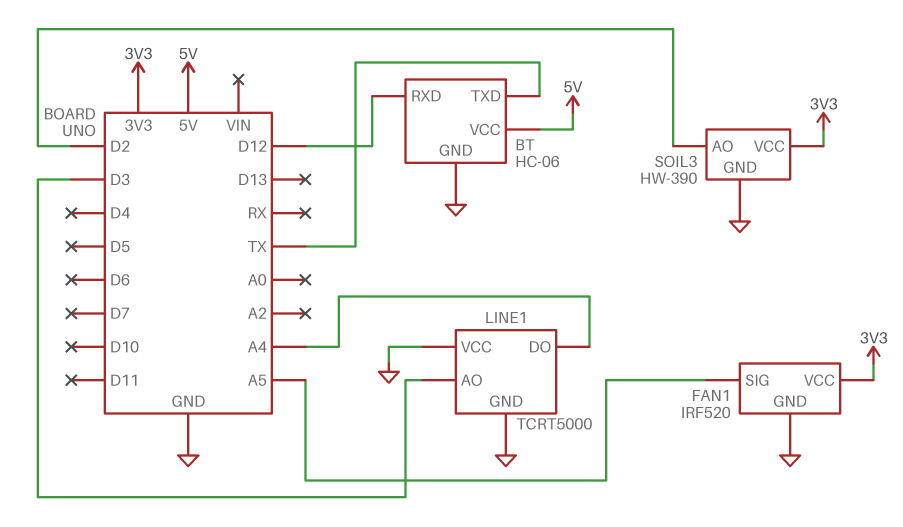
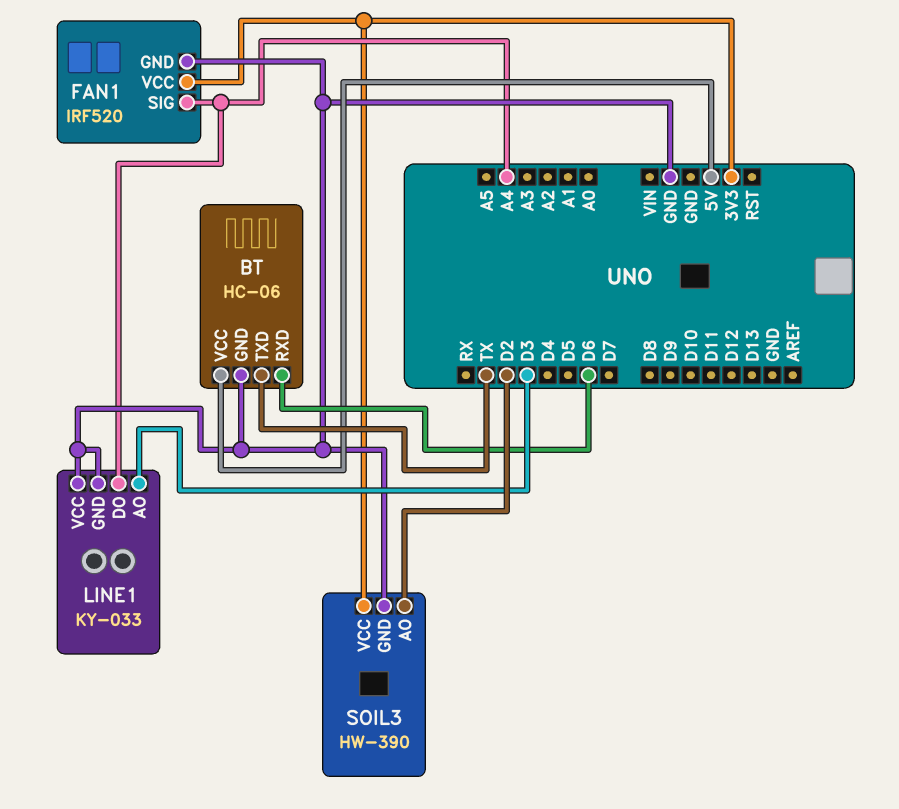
BT pin RXD: D12 -> D6
FAN1 pin SIG: A5 -> A4
LINE1: TCRT5000 -> KY-033

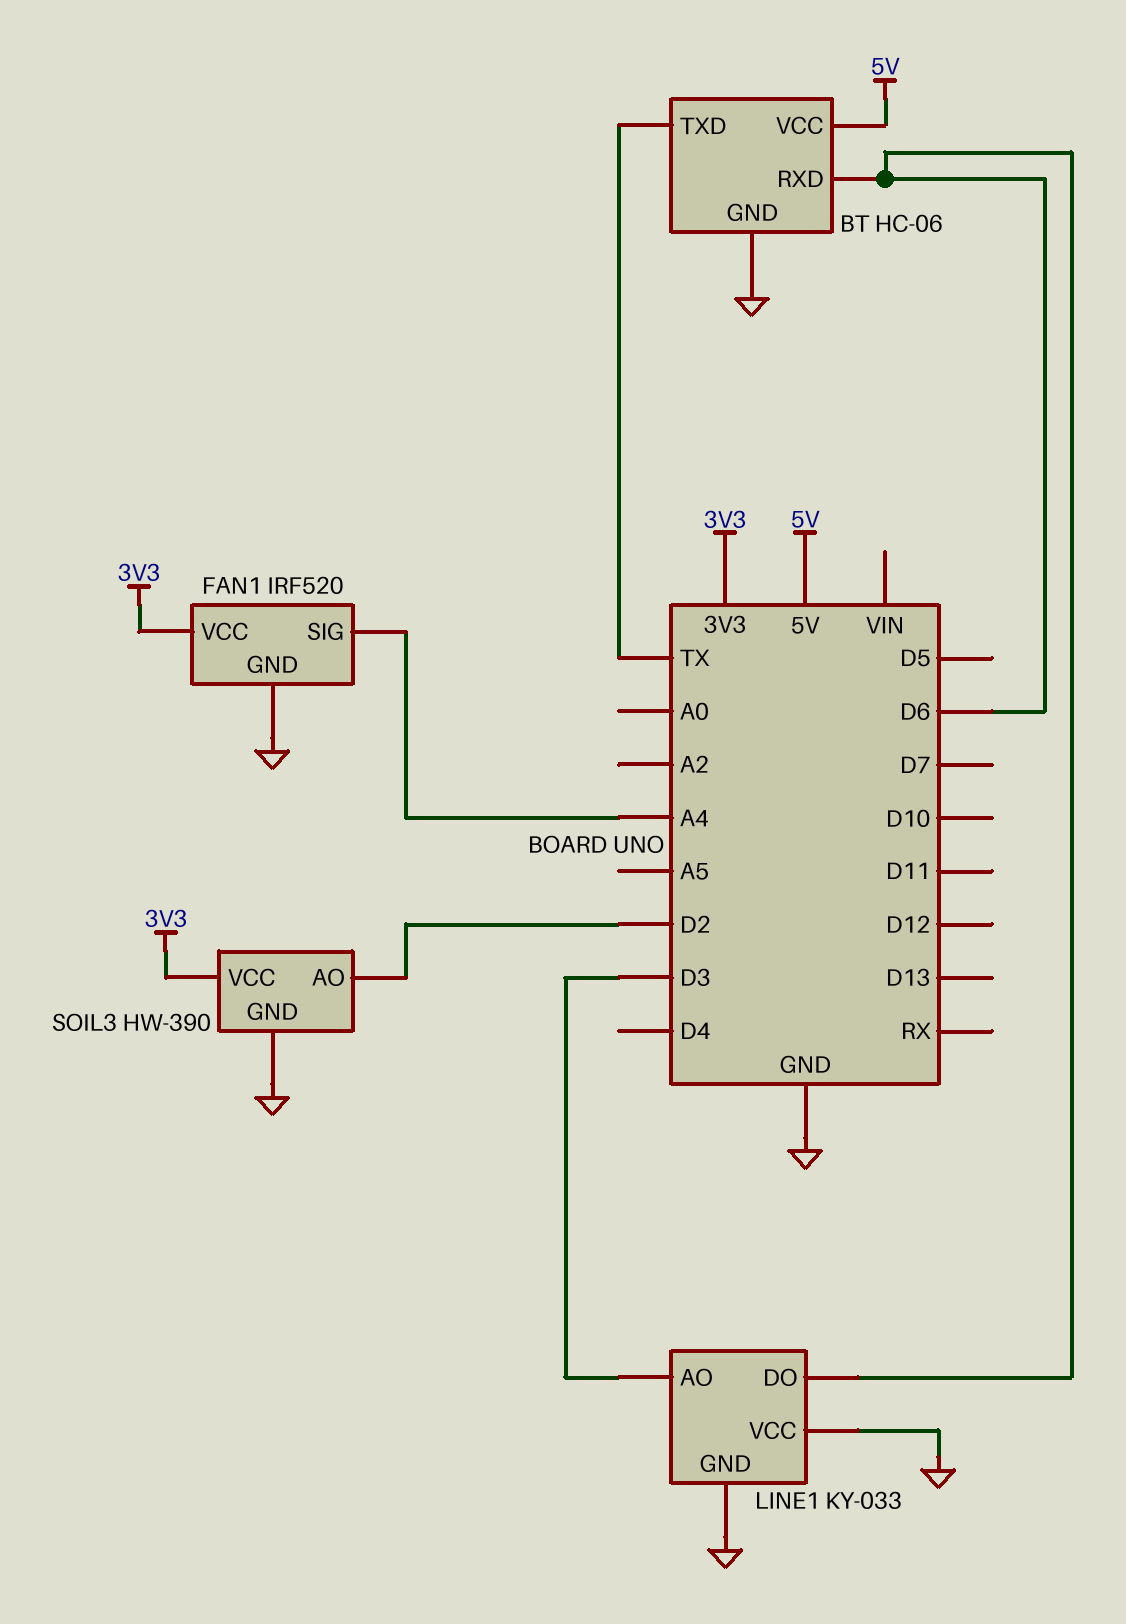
LINE1 pin DO: A4 -> D6

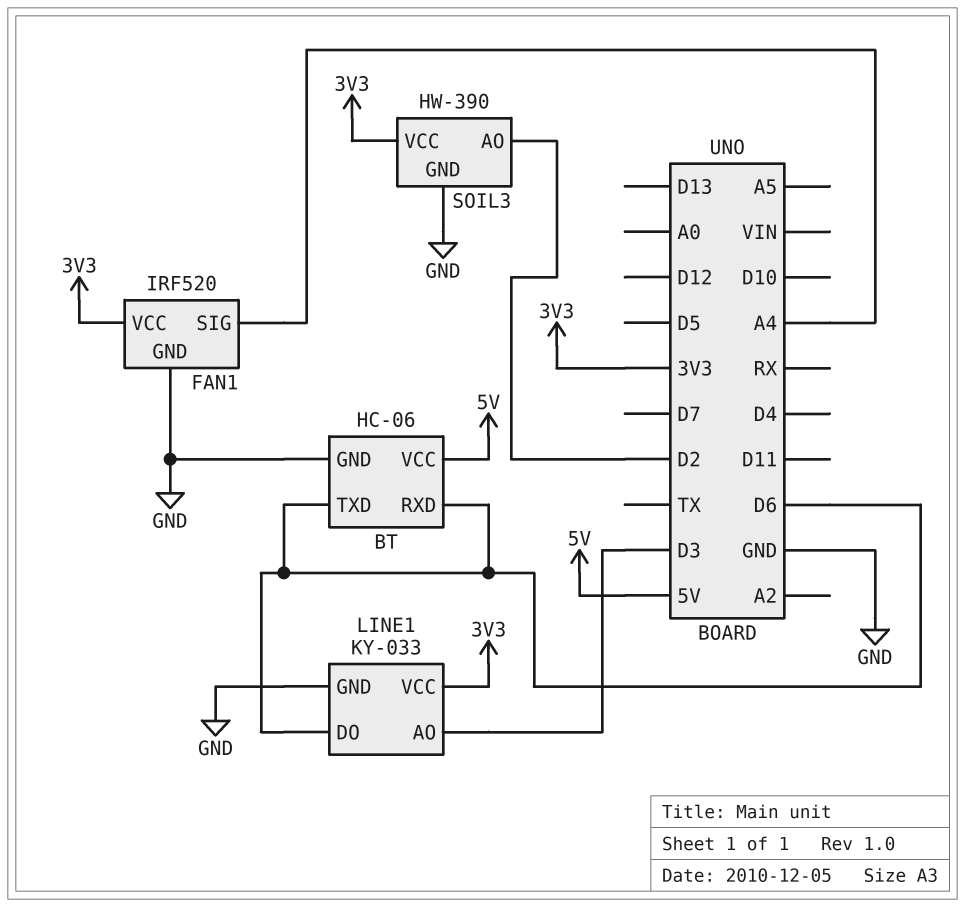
BT pin TXD: TX -> D6
LINE1 pin VCC: GND -> 3V3

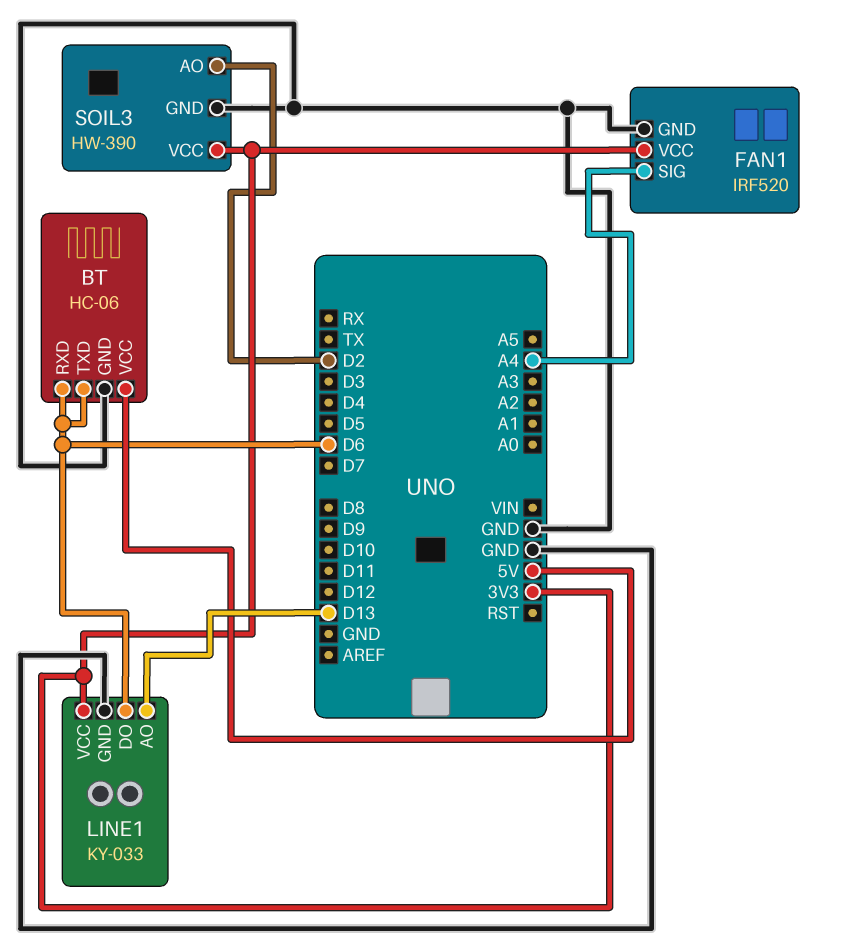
LINE1 pin AO: D3 -> D13

